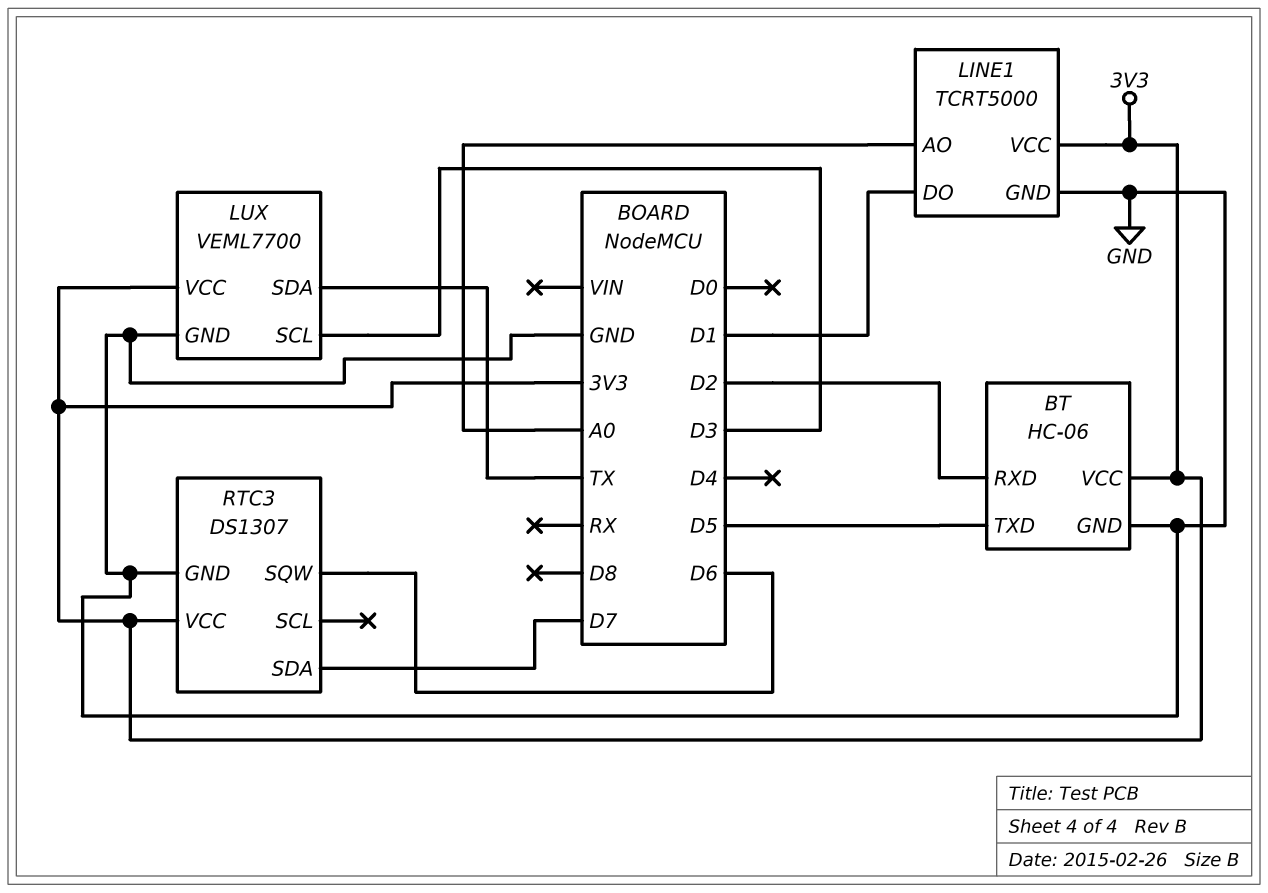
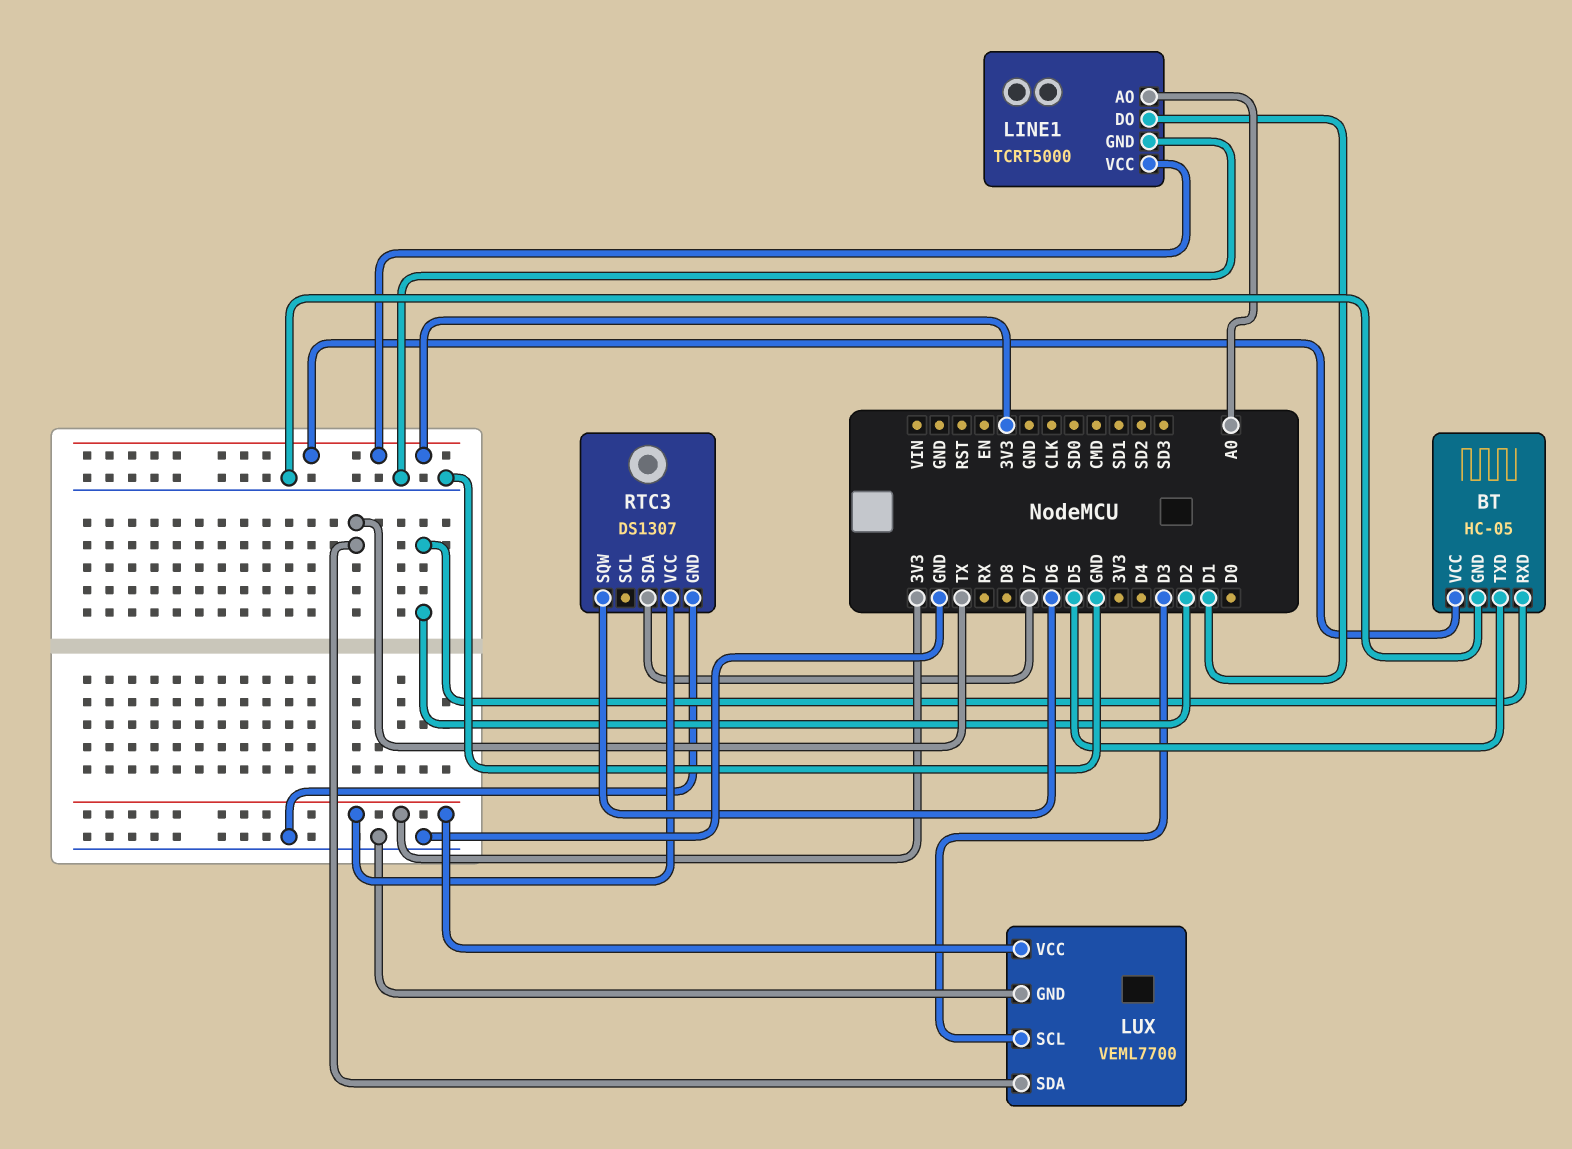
BT: HC-06 -> HC-05

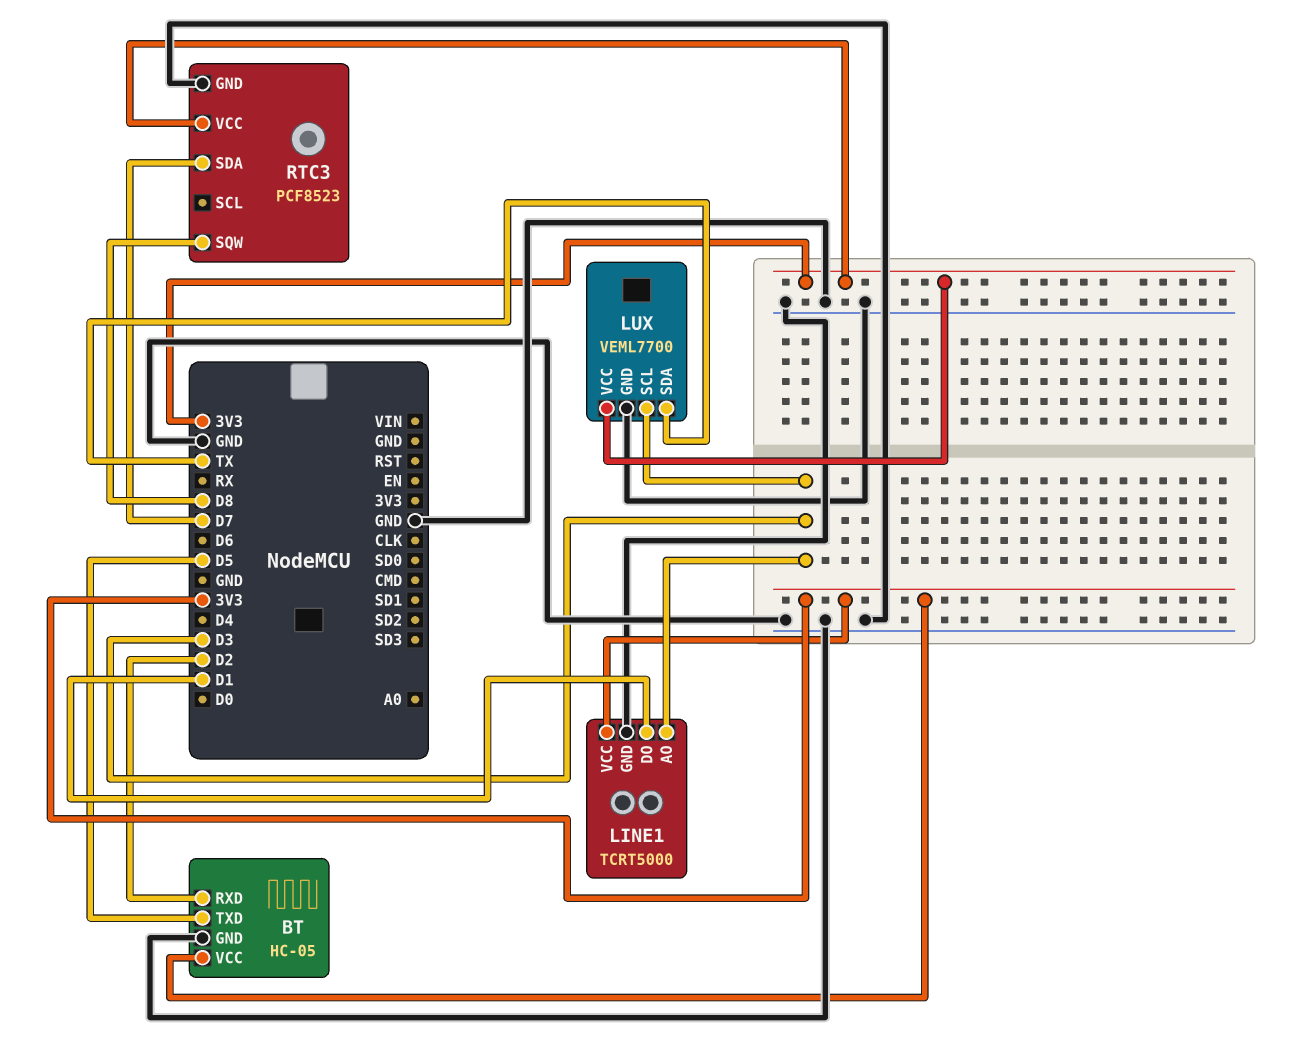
LINE1 pin AO: A0 -> D3
RTC3: DS1307 -> PCF8523
RTC3 pin SQW: D6 -> D8

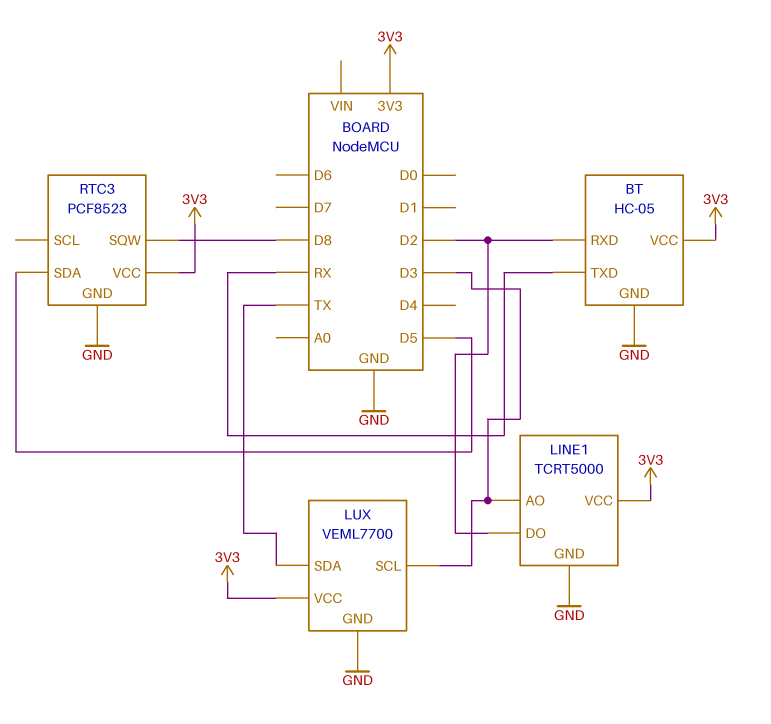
BT pin TXD: D5 -> RX
LINE1 pin DO: D1 -> D2
RTC3 pin SDA: D7 -> D5

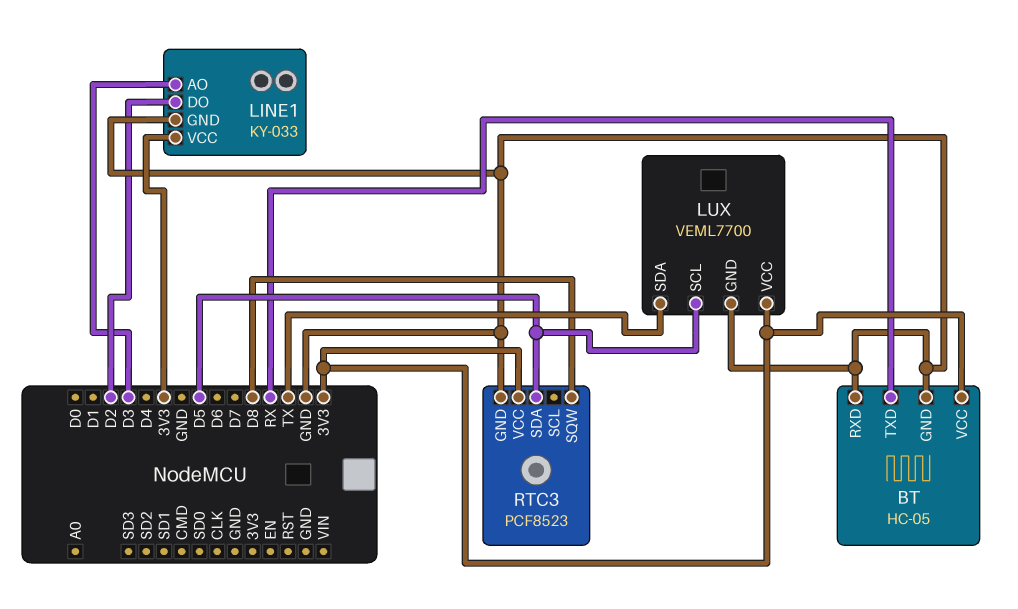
BT pin RXD: D2 -> GND
LINE1: TCRT5000 -> KY-033
LUX pin SCL: D3 -> D5

